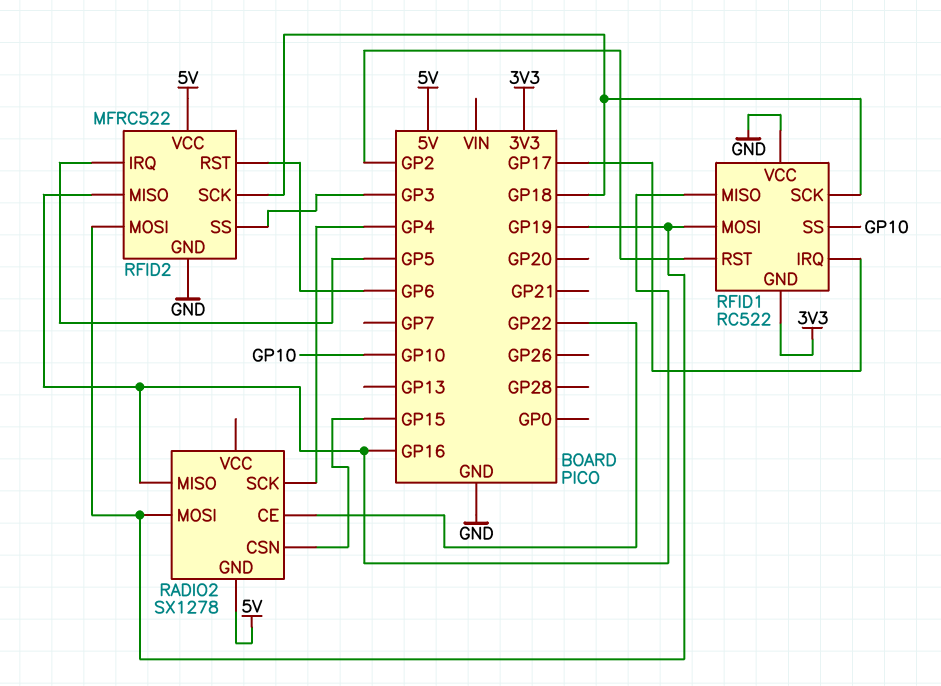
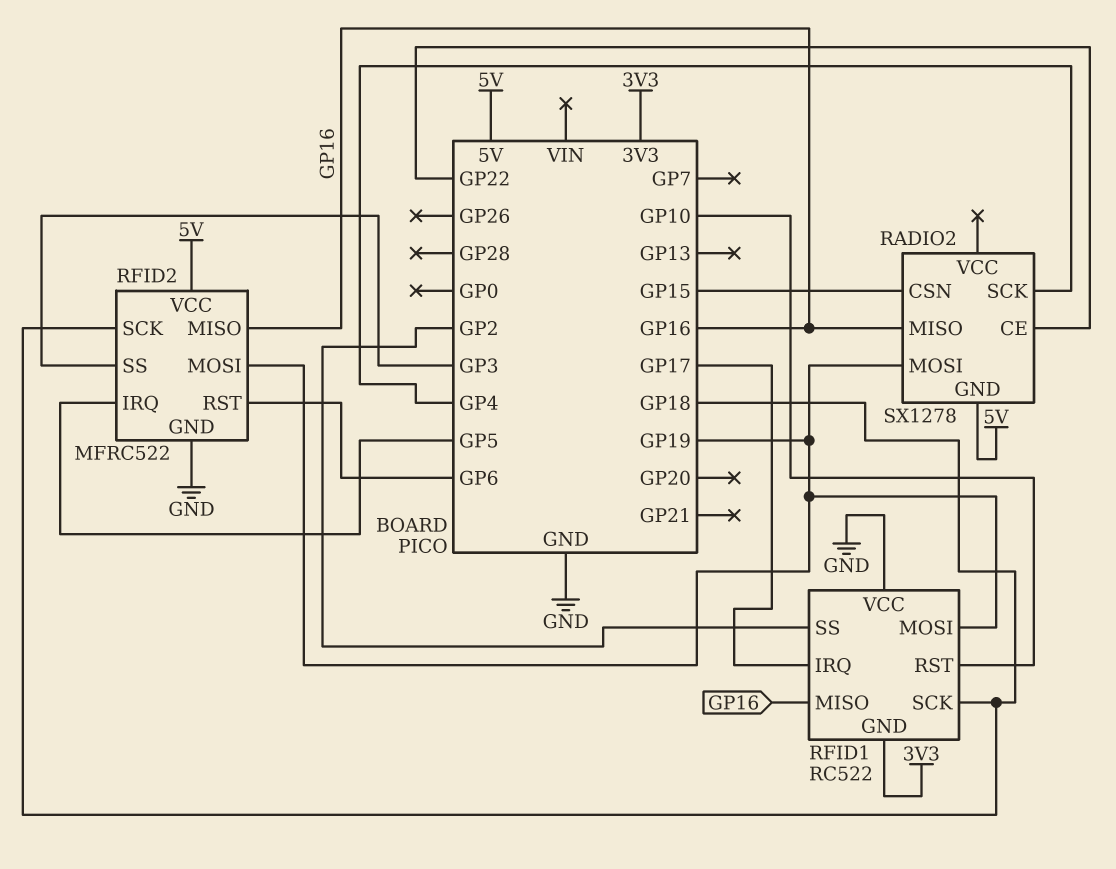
RFID1 pin RST: GP2 -> GP10
RFID1 pin SS: GP10 -> GP2

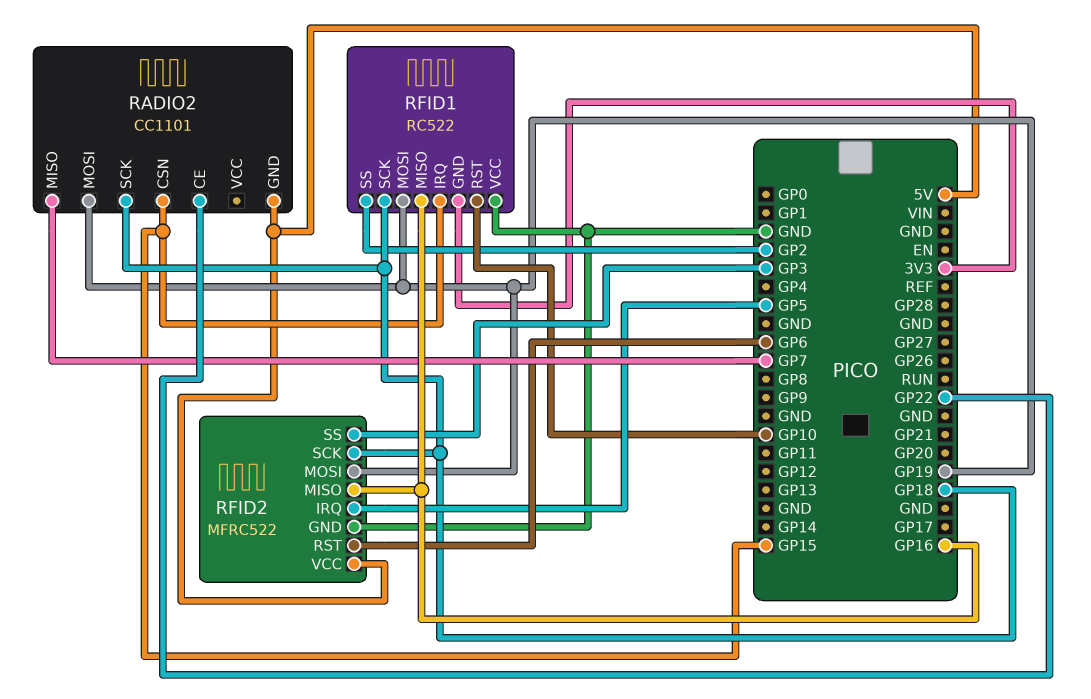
RADIO2: SX1278 -> CC1101
RADIO2 pin MISO: GP16 -> GP7
RADIO2 pin SCK: GP4 -> GP18
RFID1 pin IRQ: GP17 -> GP15

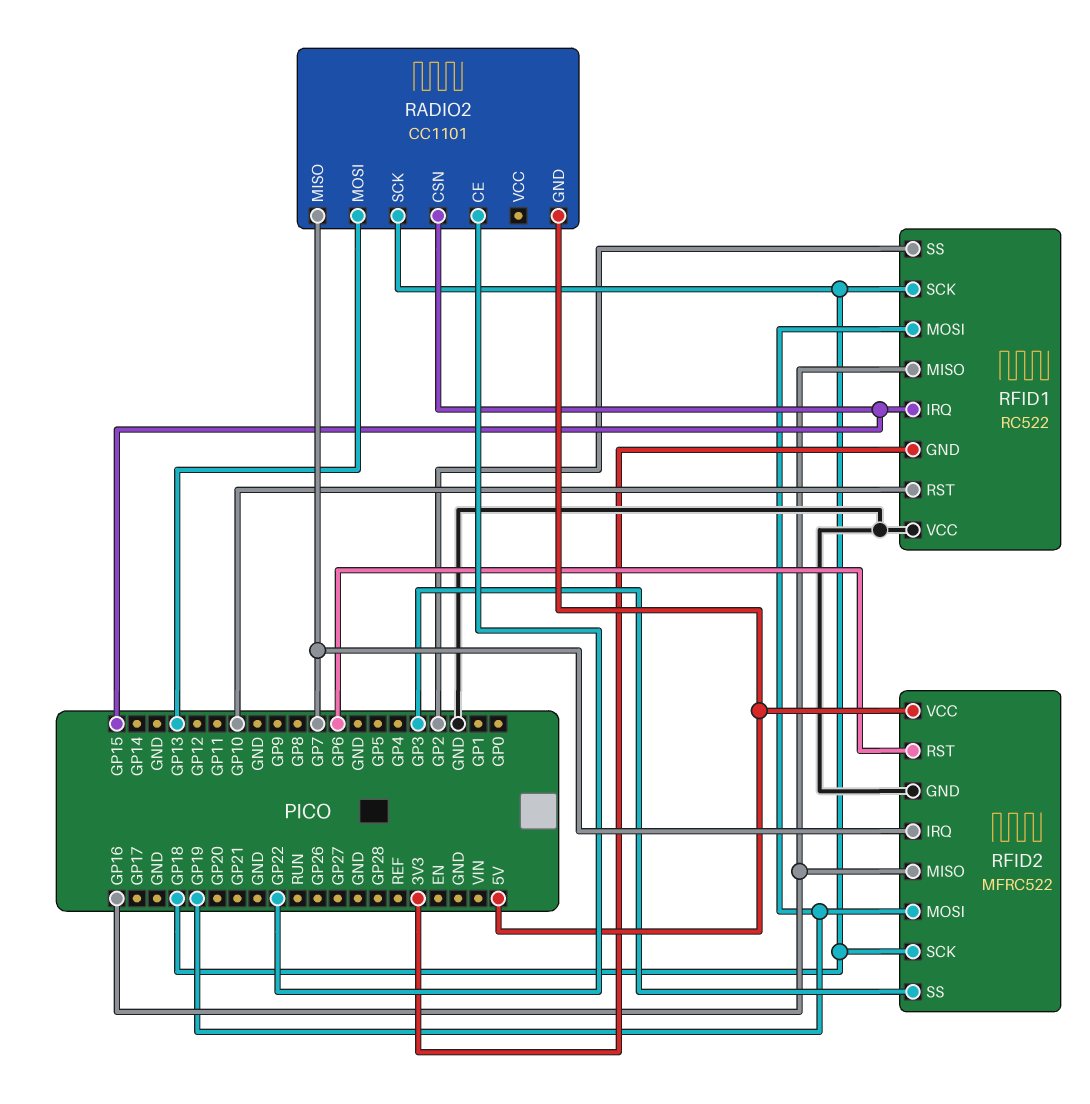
RADIO2 pin MOSI: GP19 -> GP13
RFID2 pin IRQ: GP5 -> GP7

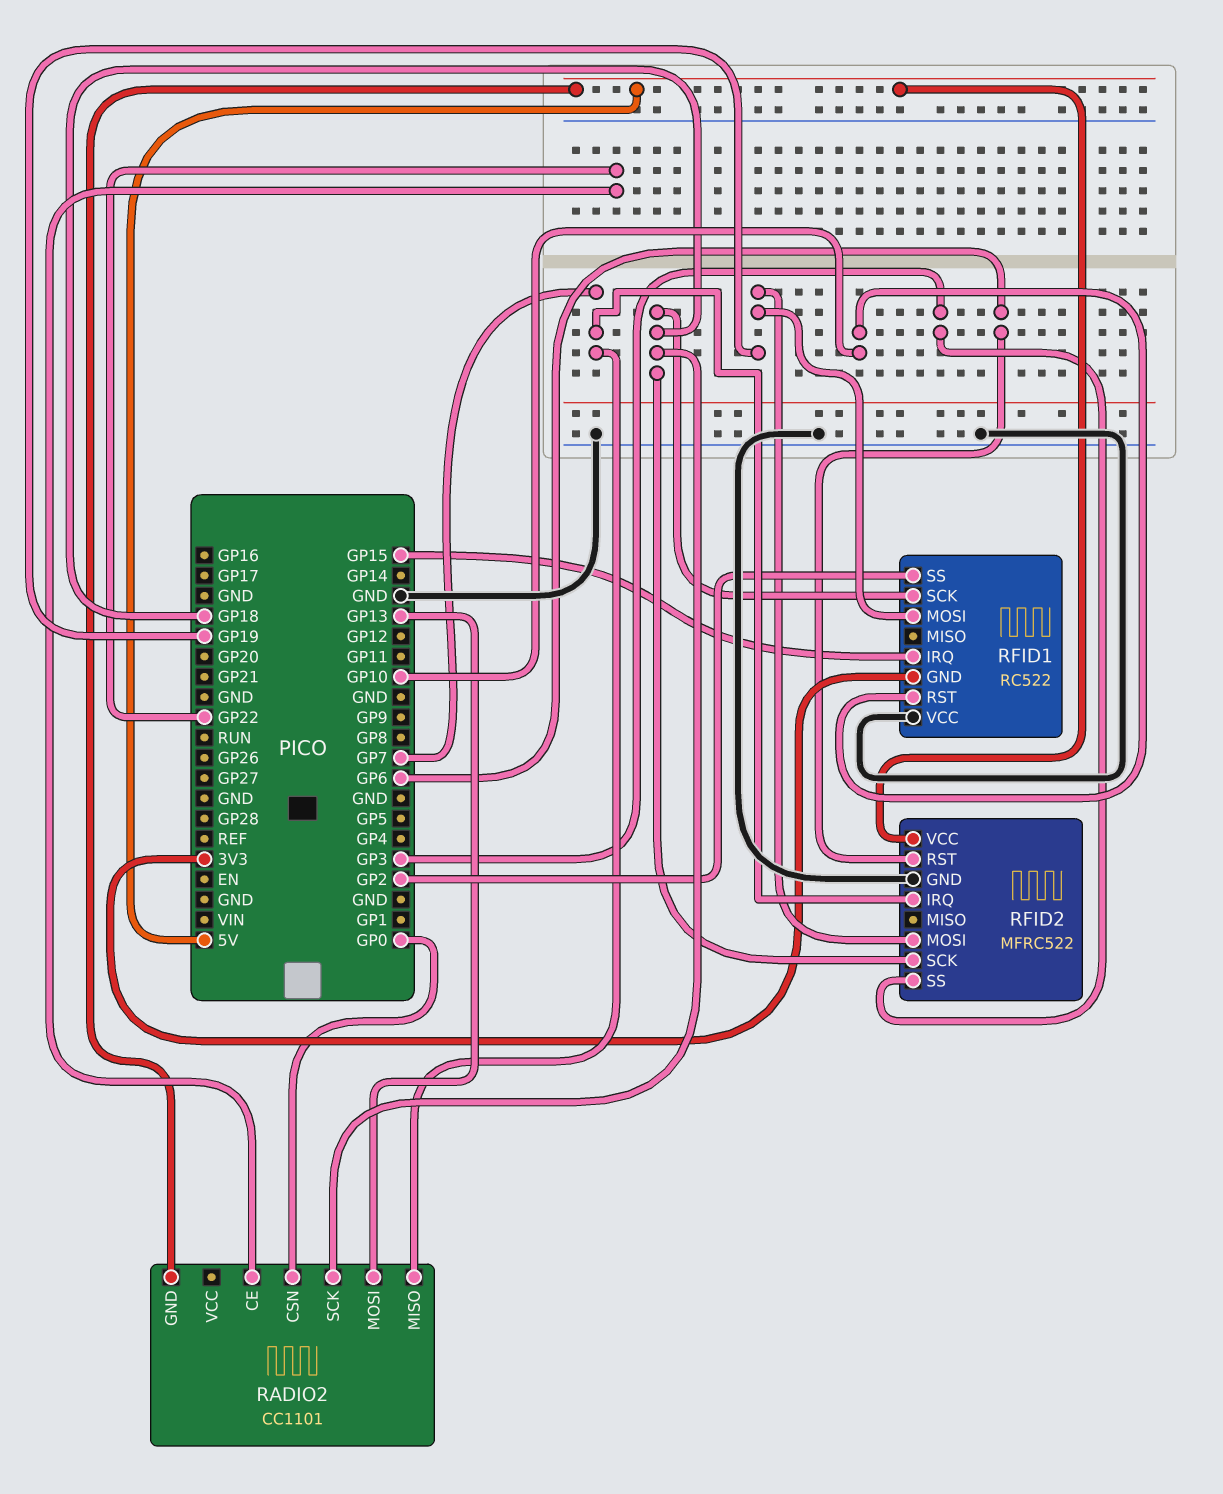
RADIO2 pin CSN: GP15 -> GP0
RFID1 pin MISO: GP16 -> none
RFID2 pin MISO: GP16 -> none

